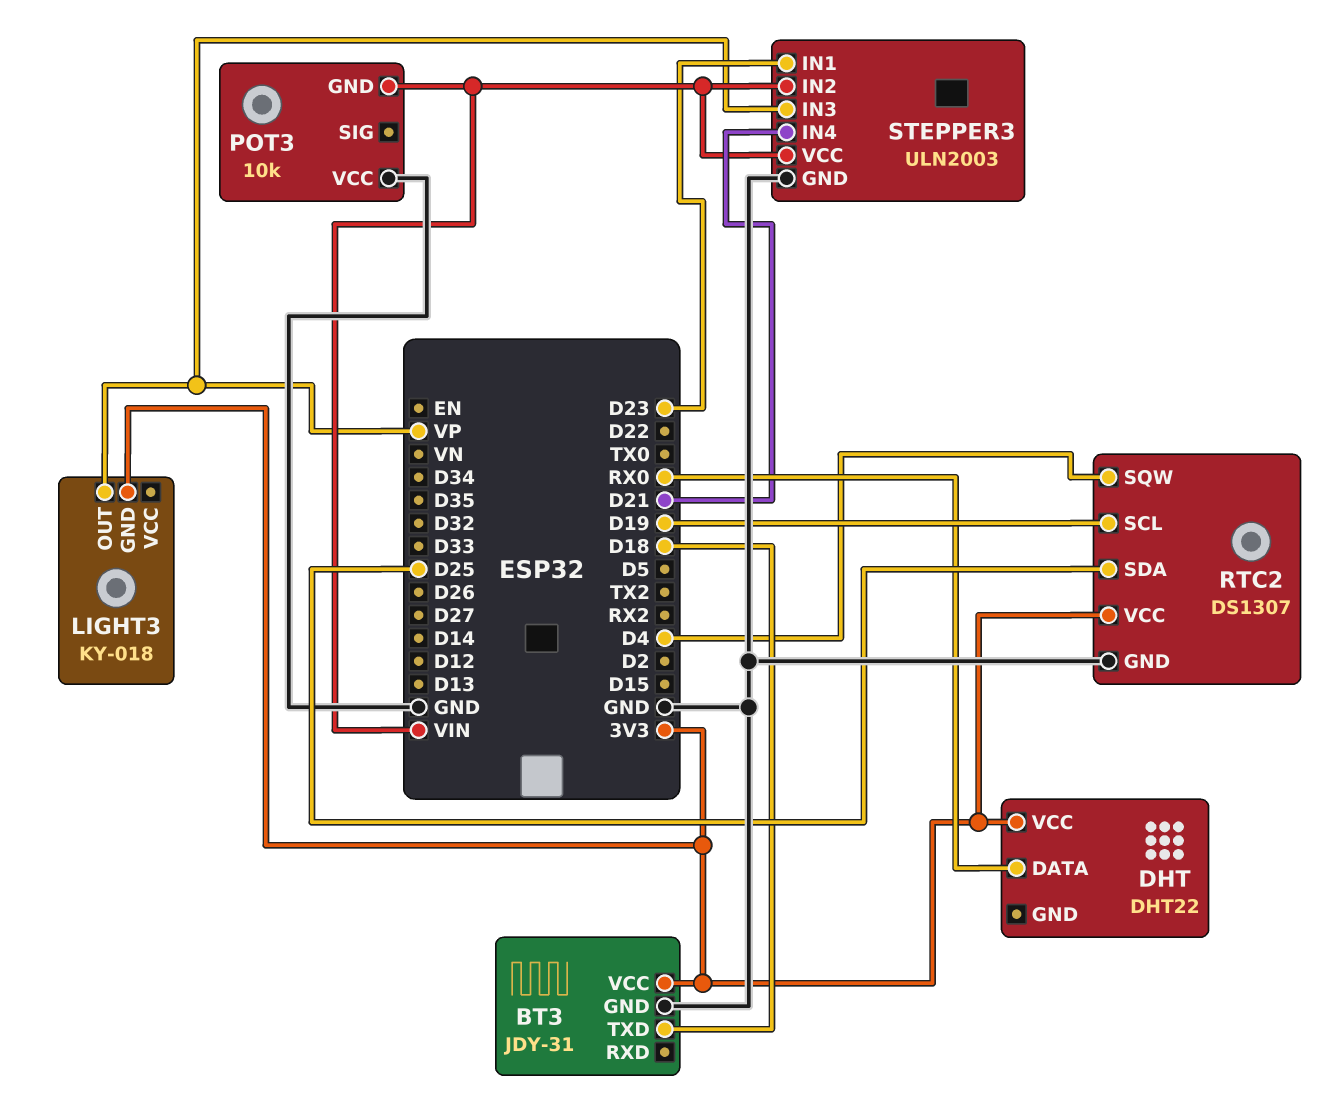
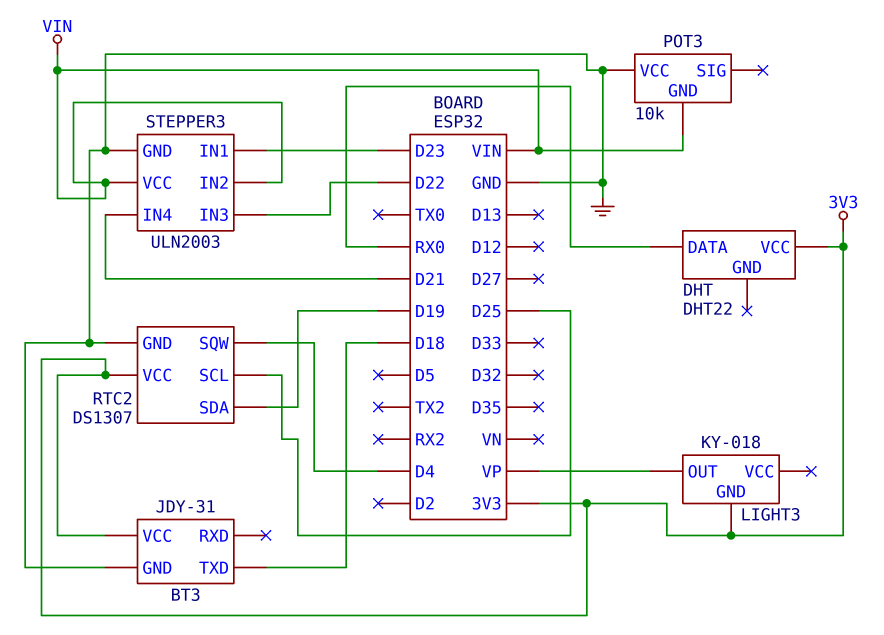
RTC2 pin SCL: D19 -> D25
RTC2 pin SDA: D25 -> D19
STEPPER3 pin IN3: VP -> D22

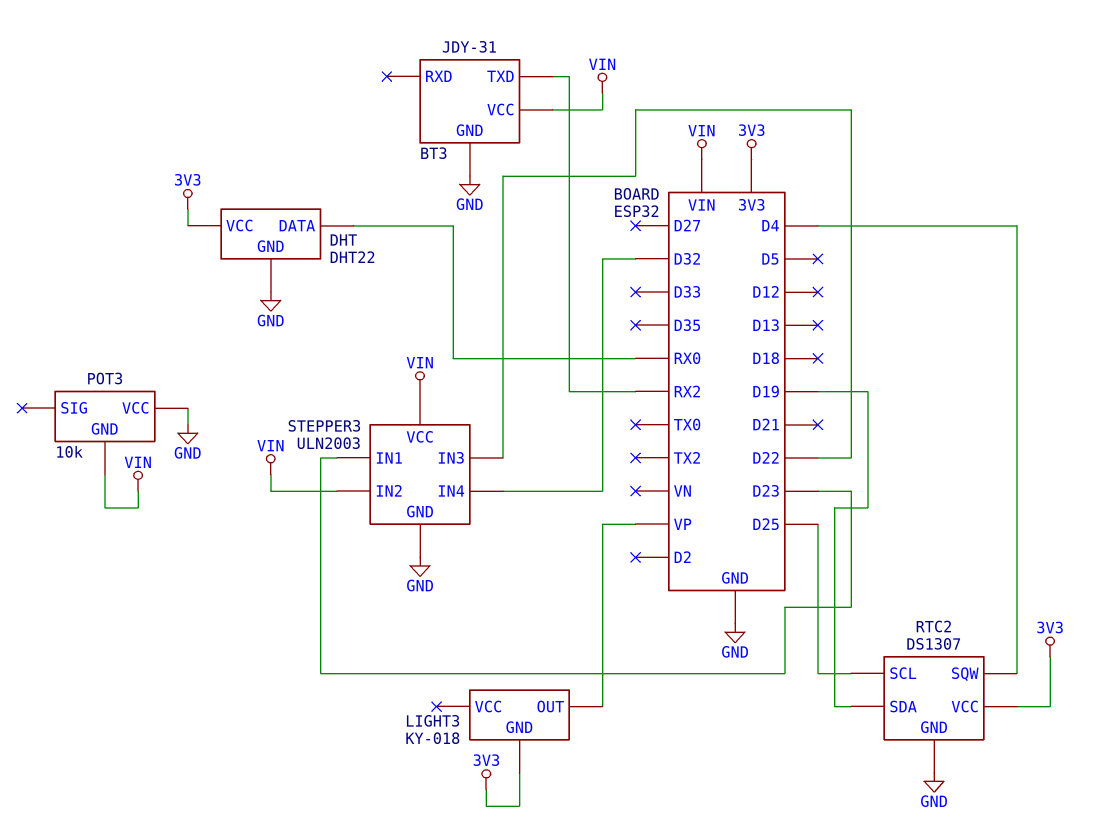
BT3 pin TXD: D18 -> RX2
BT3 pin VCC: 3V3 -> VIN
DHT pin GND: none -> GND
STEPPER3 pin IN4: D21 -> D32

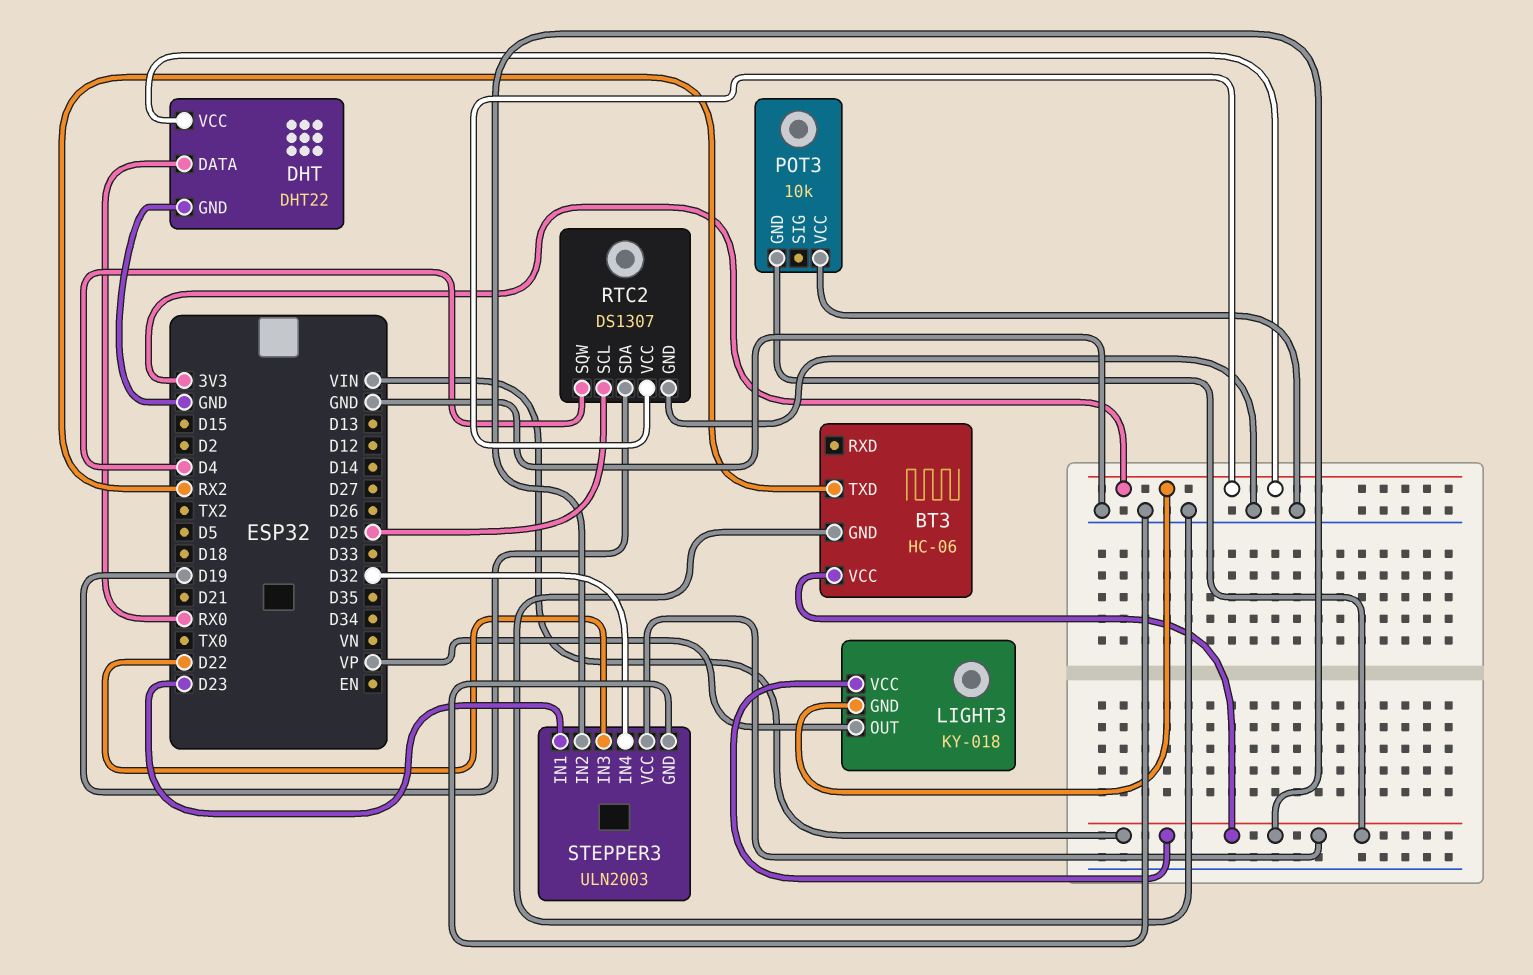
BT3: JDY-31 -> HC-06
LIGHT3 pin VCC: none -> VIN

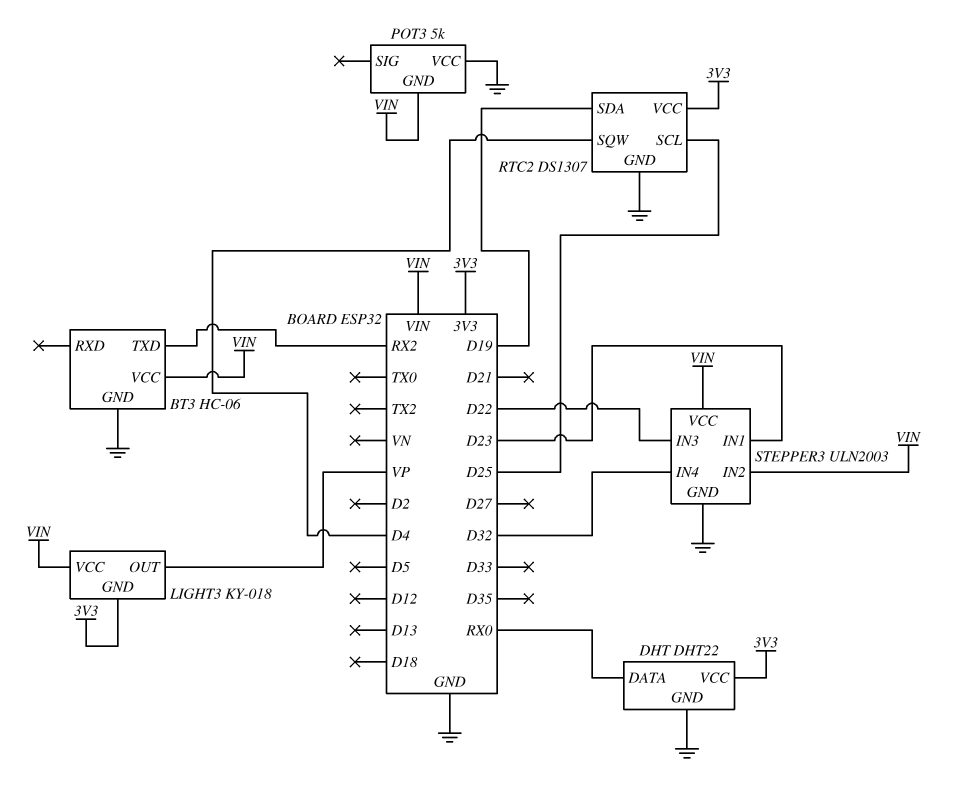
POT3: 10k -> 5k

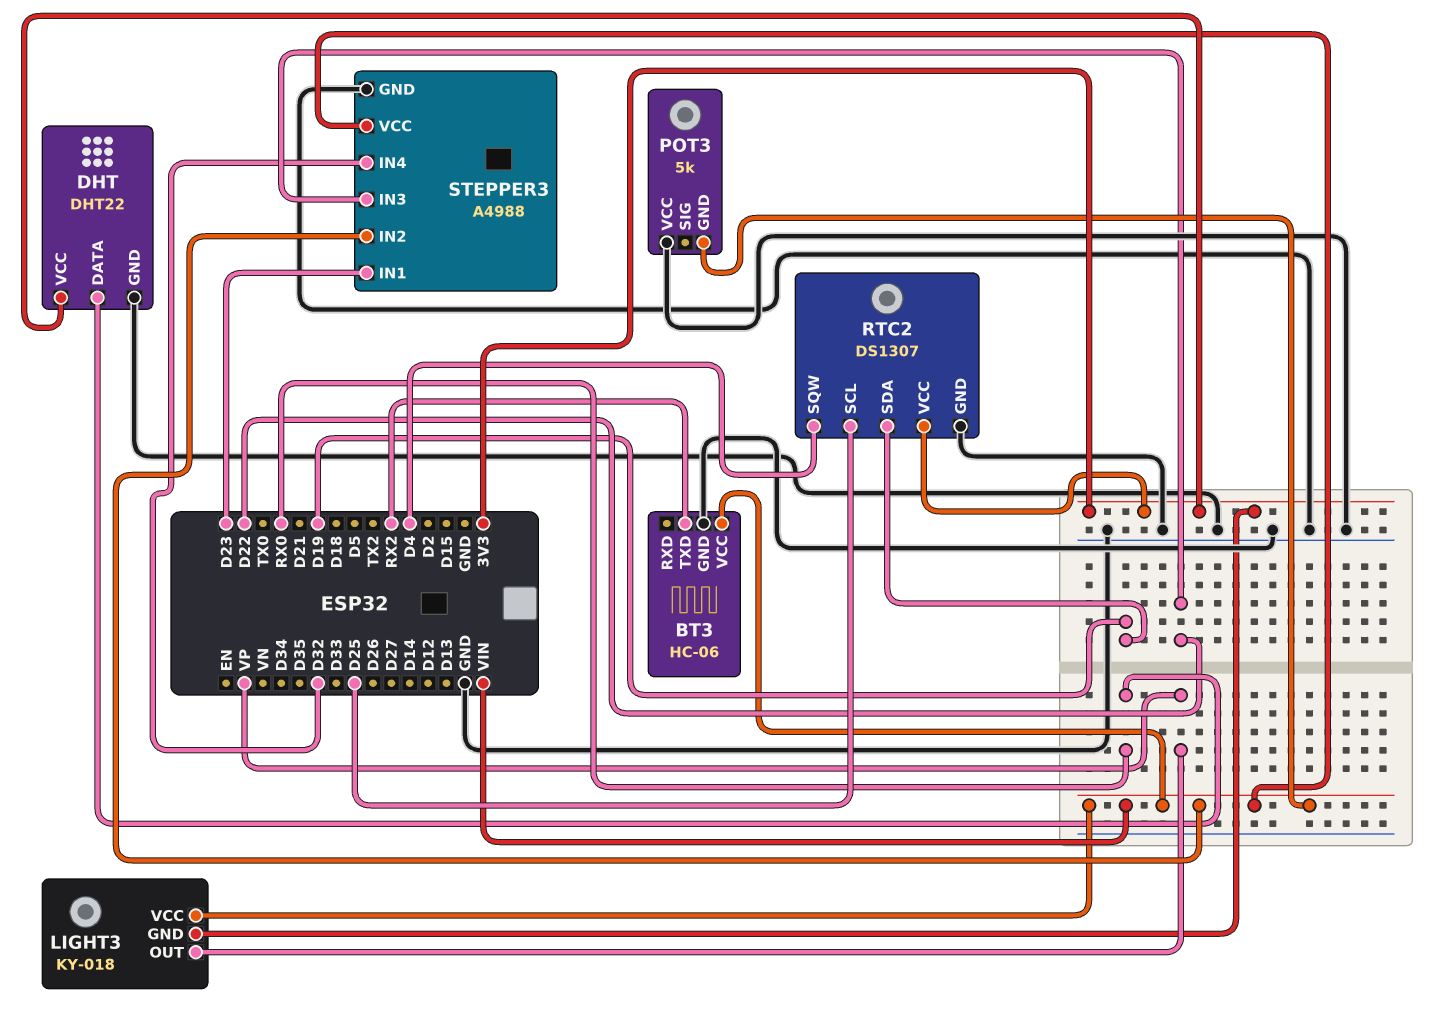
STEPPER3: ULN2003 -> A4988

